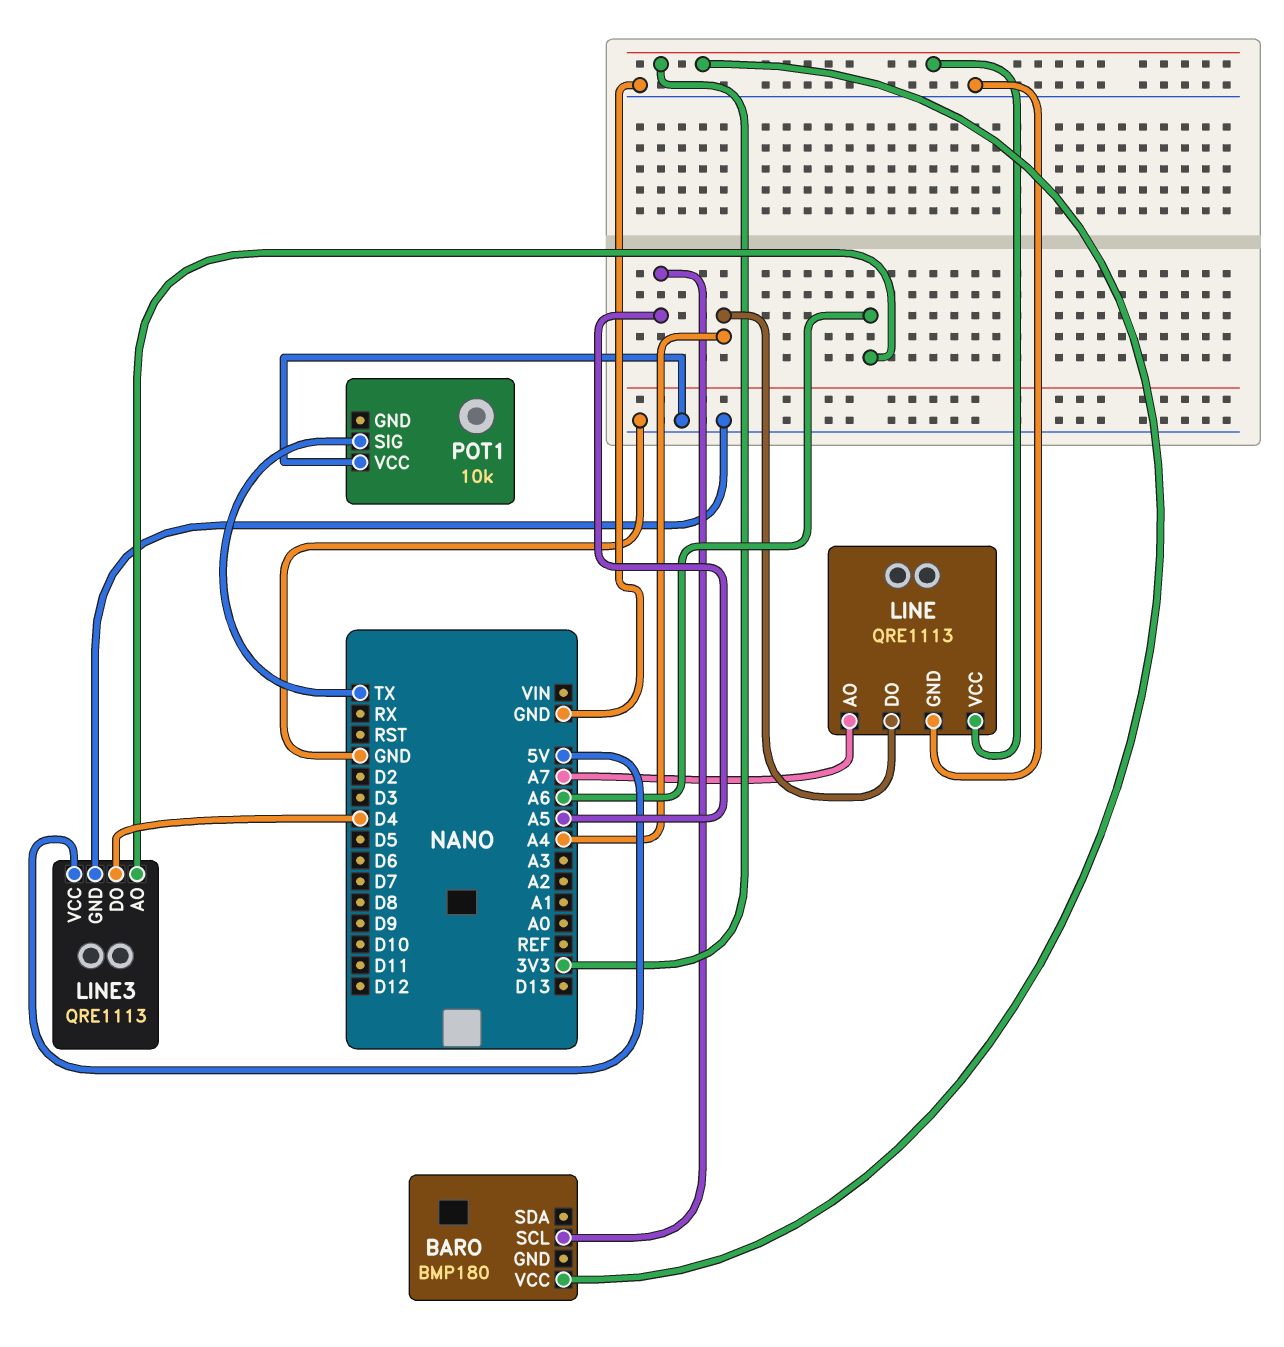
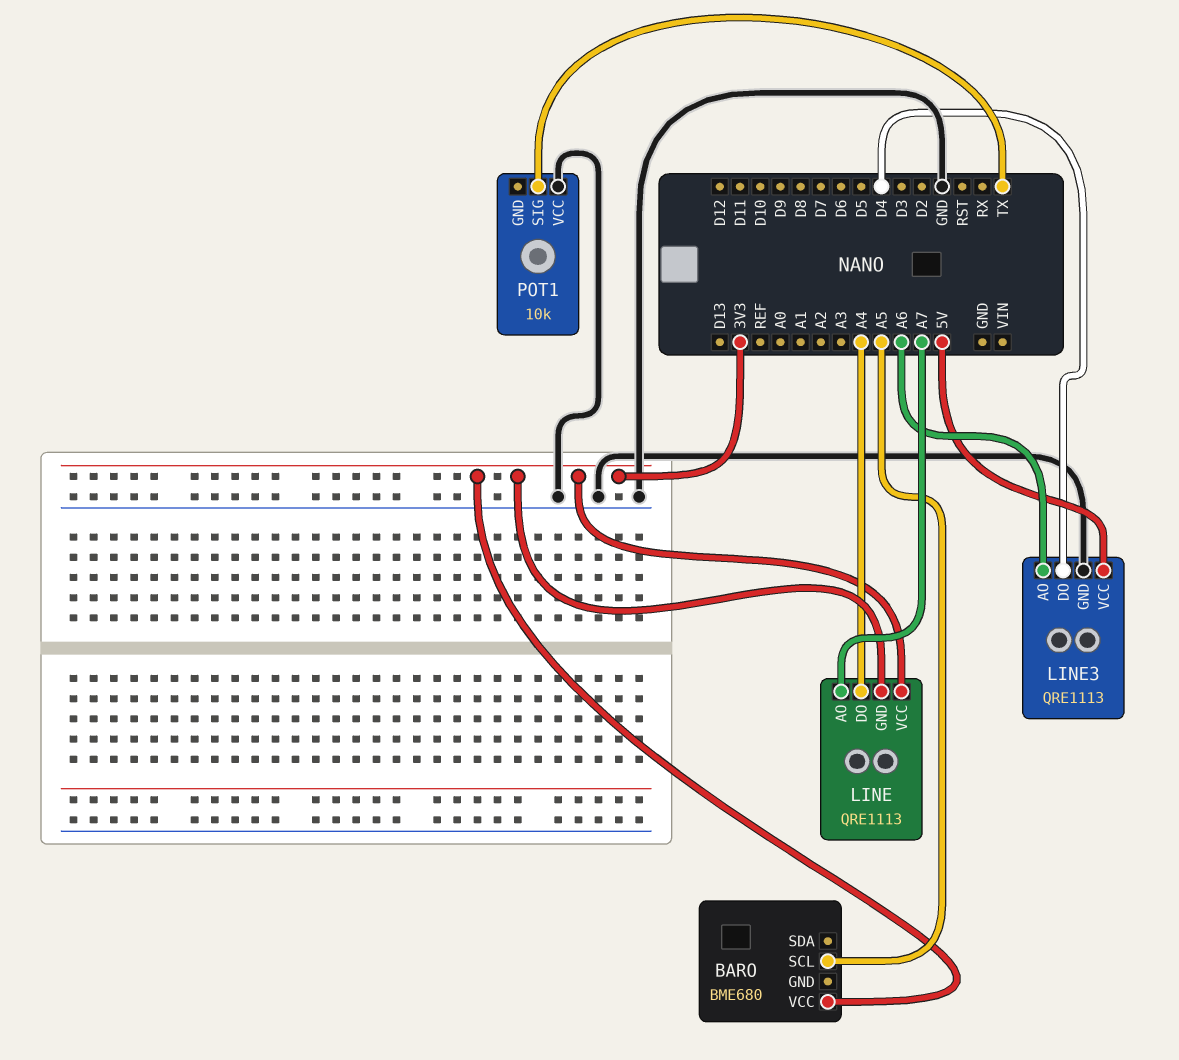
BARO: BMP180 -> BME680
LINE pin GND: GND -> 3V3

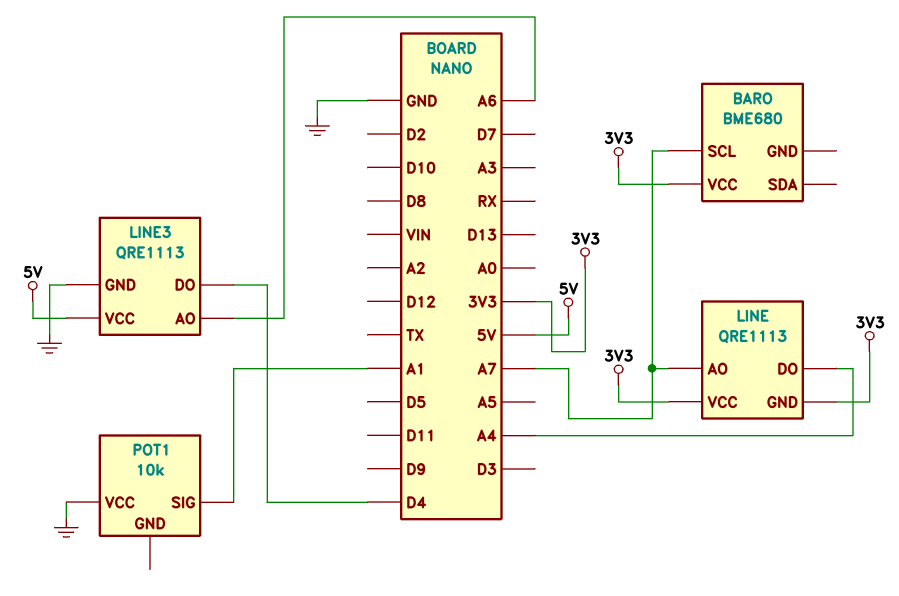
BARO pin SCL: A5 -> A7
POT1 pin SIG: TX -> A1

